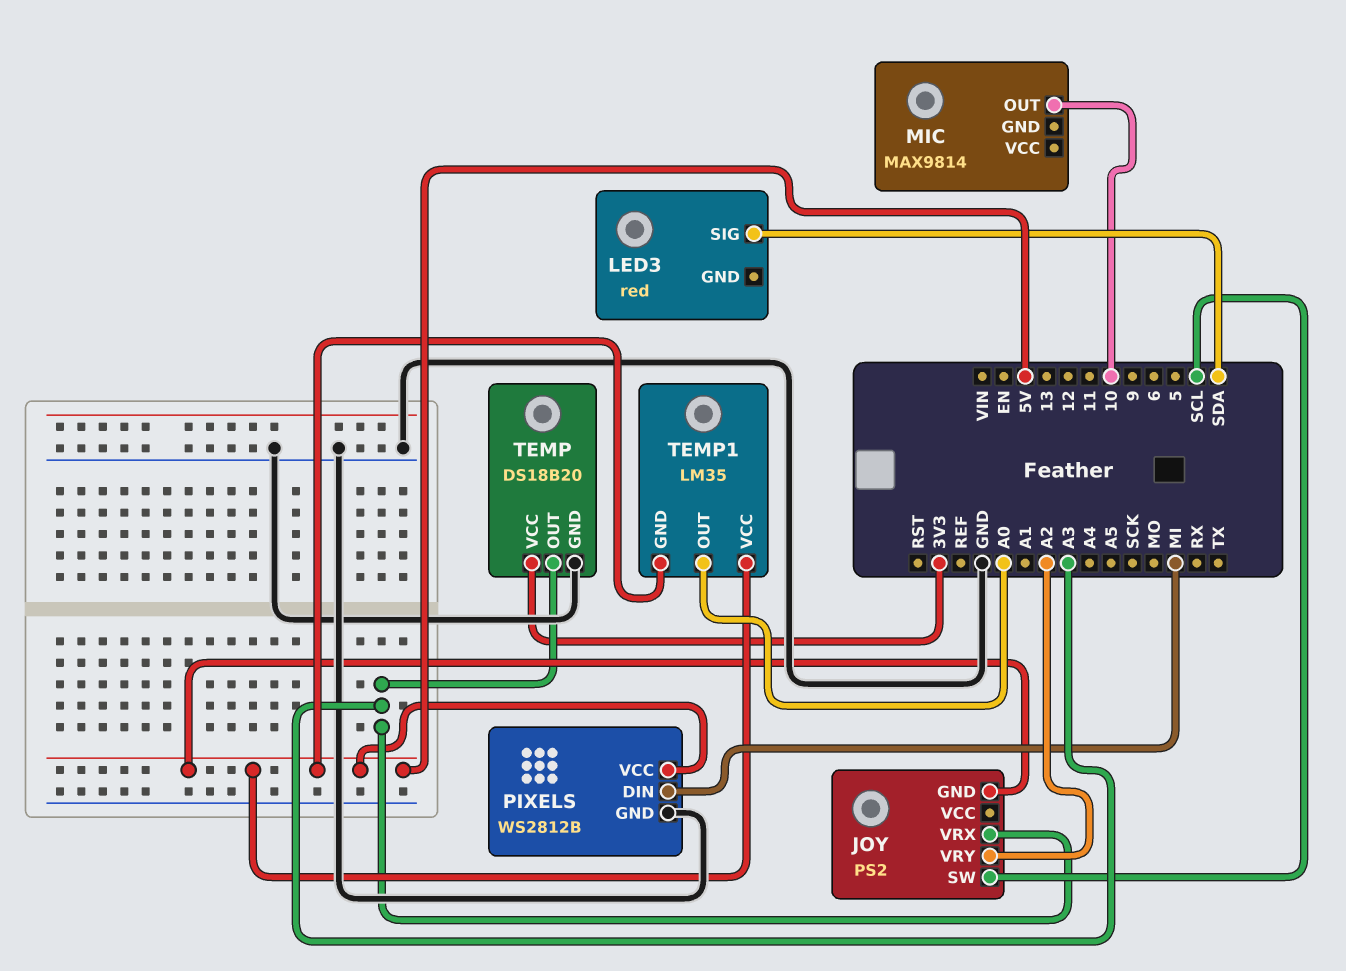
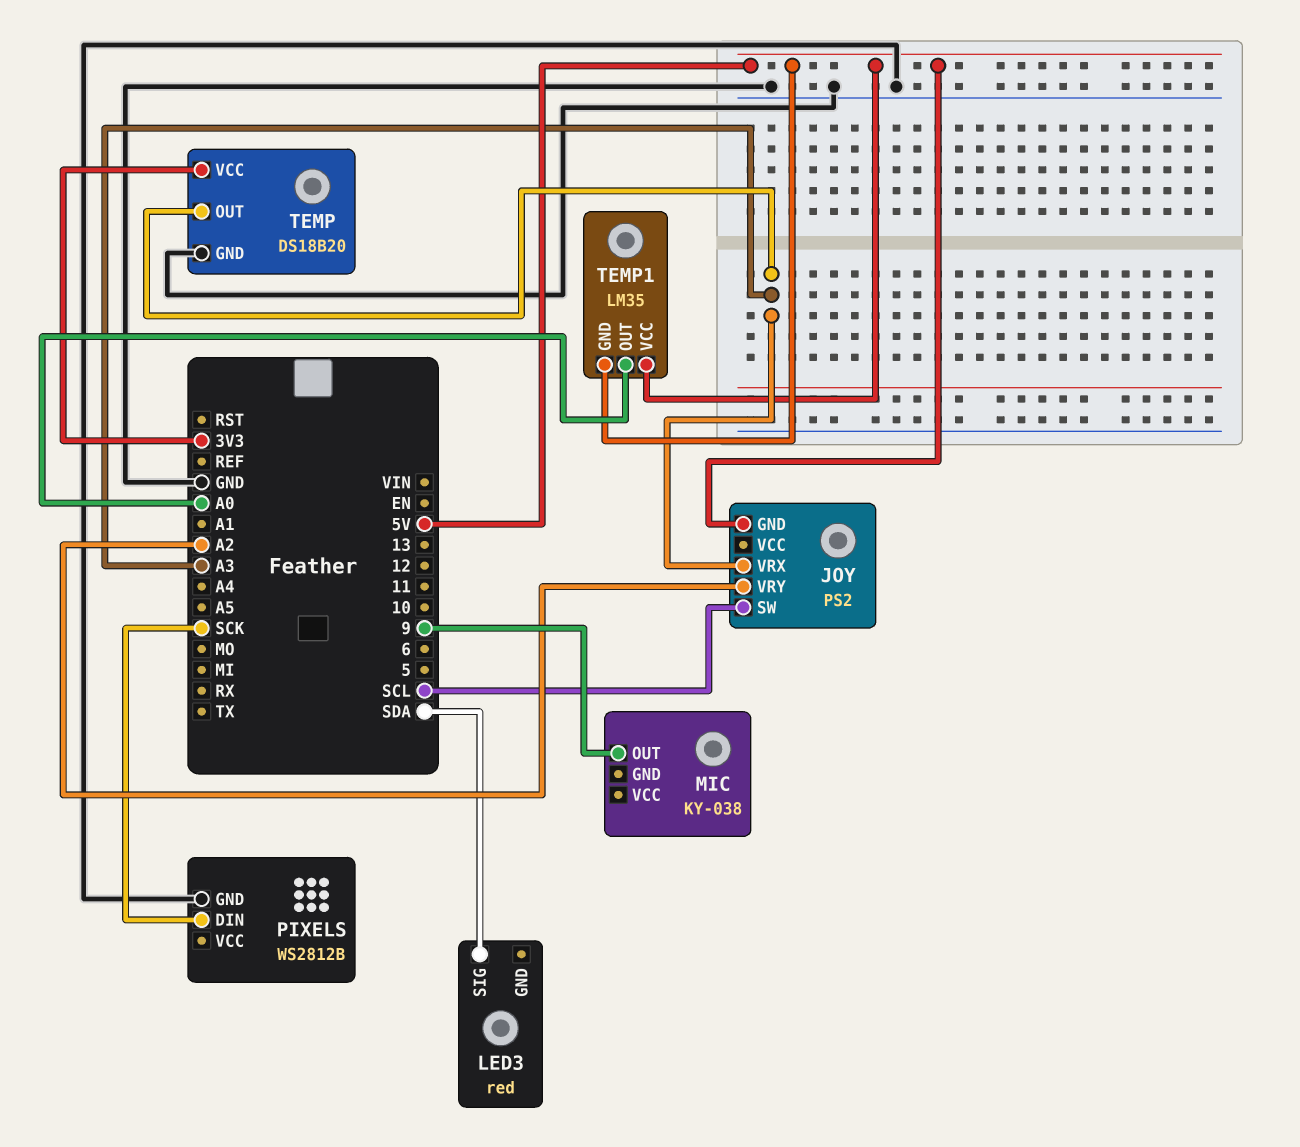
MIC: MAX9814 -> KY-038
MIC pin OUT: 10 -> 9
PIXELS pin DIN: MI -> SCK
PIXELS pin VCC: 5V -> none

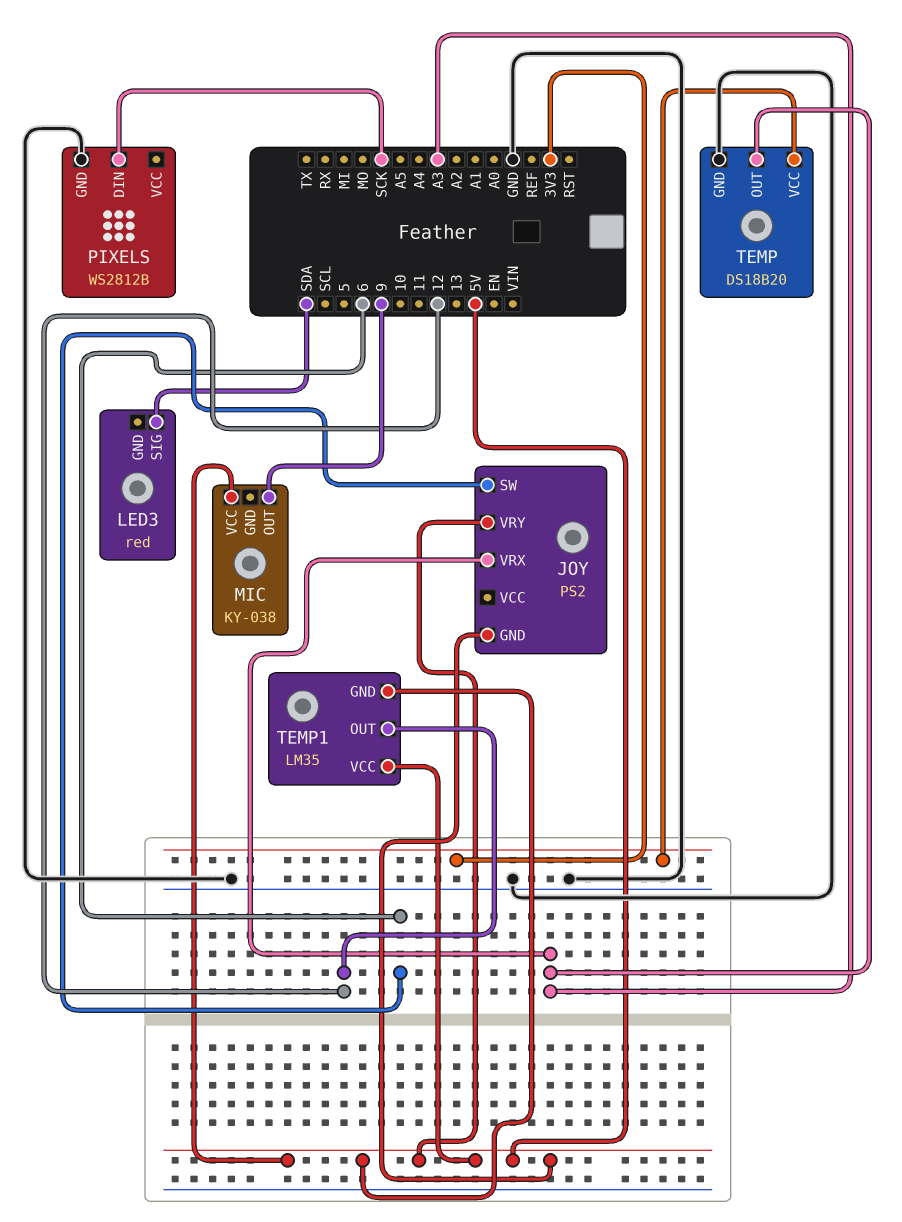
JOY pin SW: SCL -> 6
JOY pin VRY: A2 -> 5V
MIC pin VCC: none -> 5V
TEMP1 pin OUT: A0 -> 12

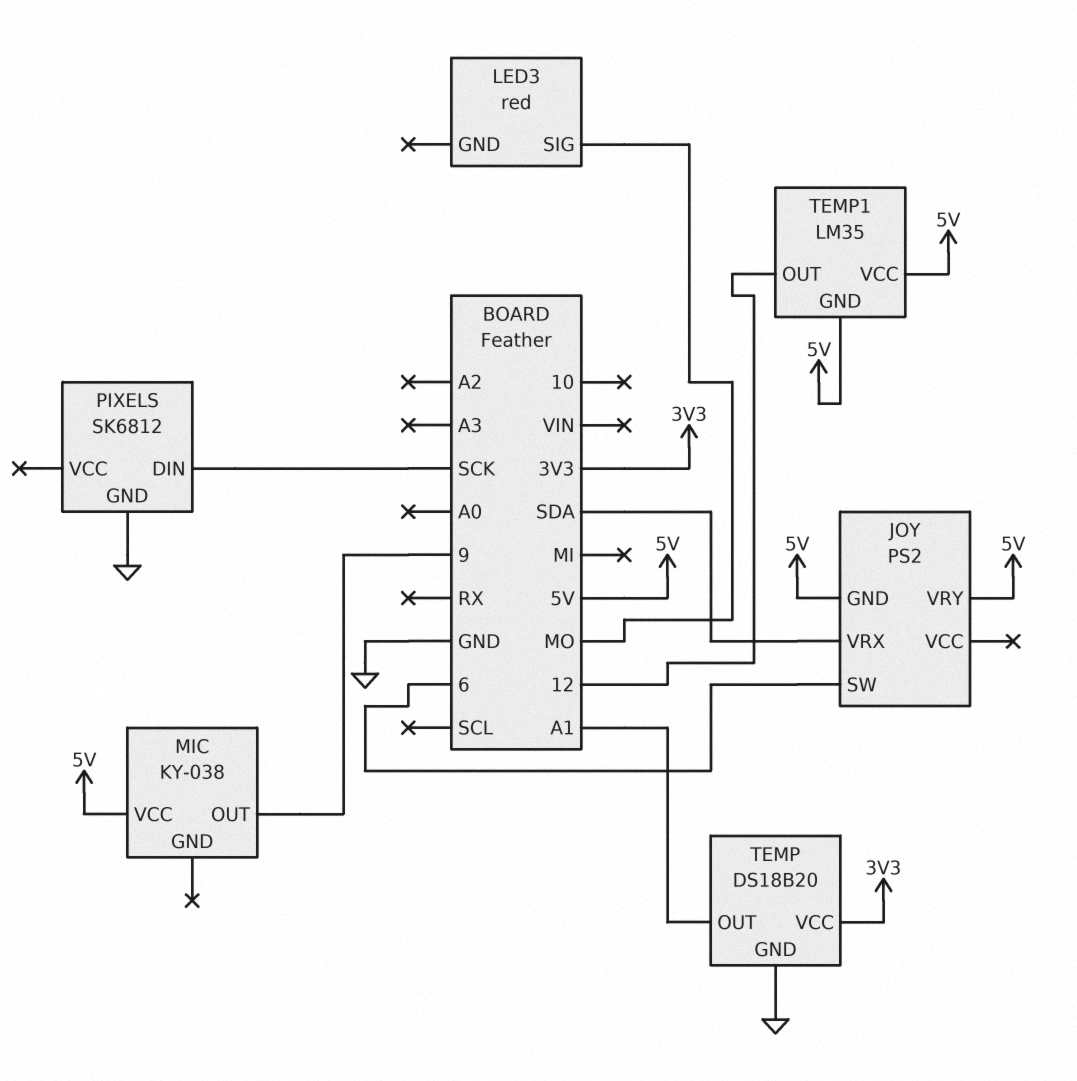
JOY pin VRX: A3 -> SDA
LED3 pin SIG: SDA -> MO
PIXELS: WS2812B -> SK6812
TEMP pin OUT: A3 -> A1

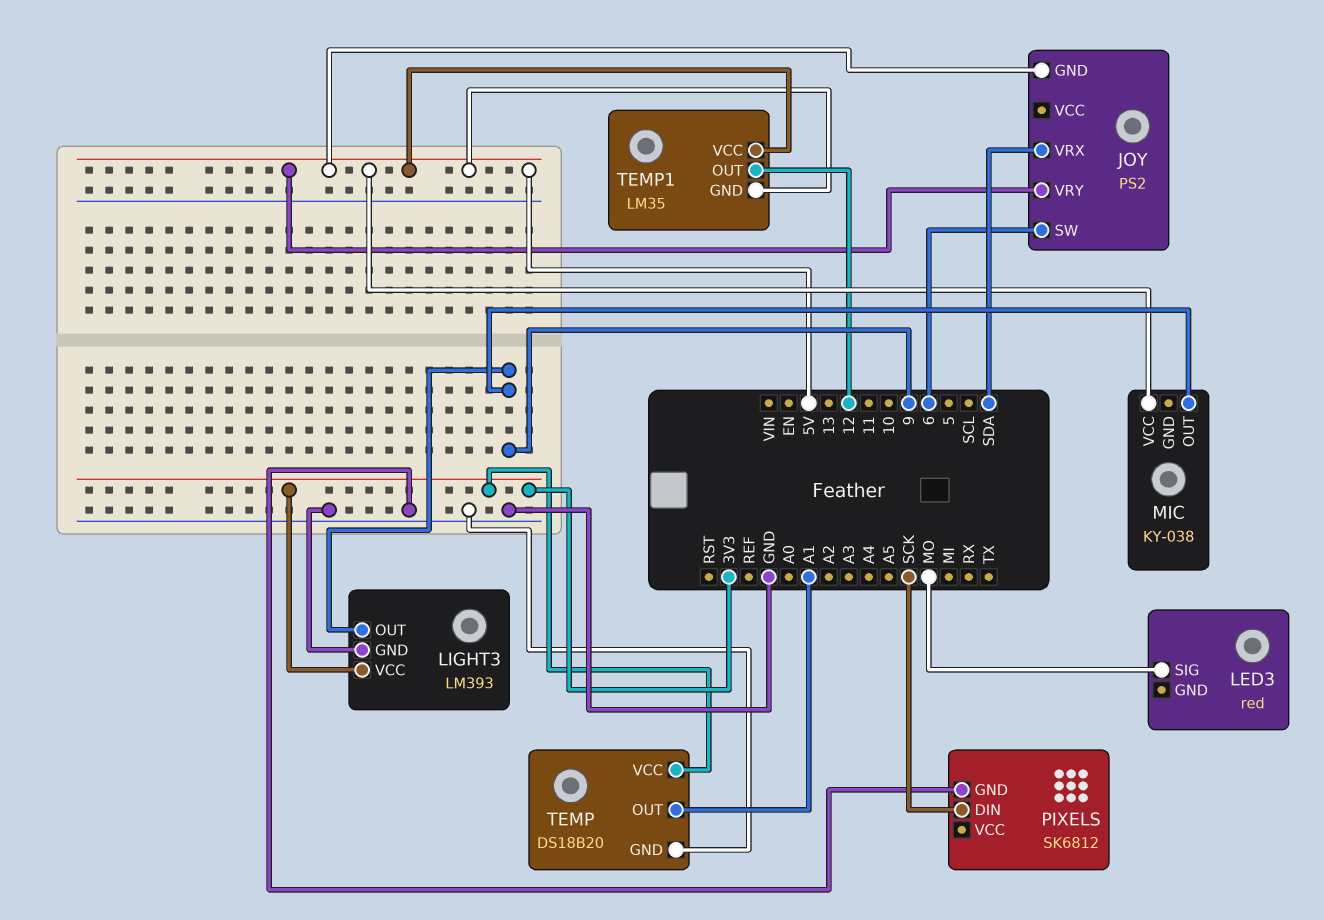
LIGHT3: none -> LM393
LIGHT3 pin GND: none -> GND
LIGHT3 pin OUT: none -> 9
LIGHT3 pin VCC: none -> 3V3

